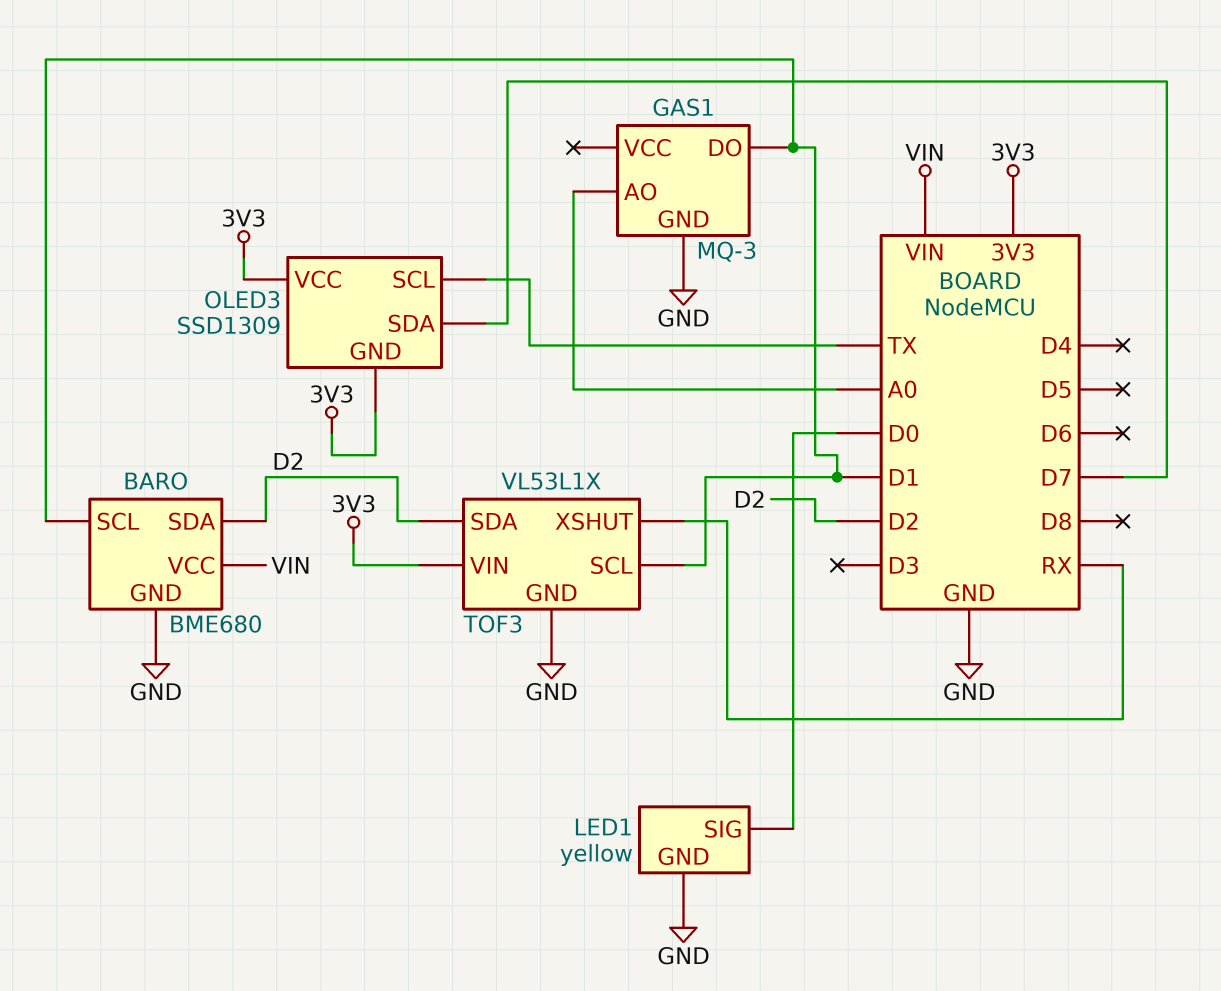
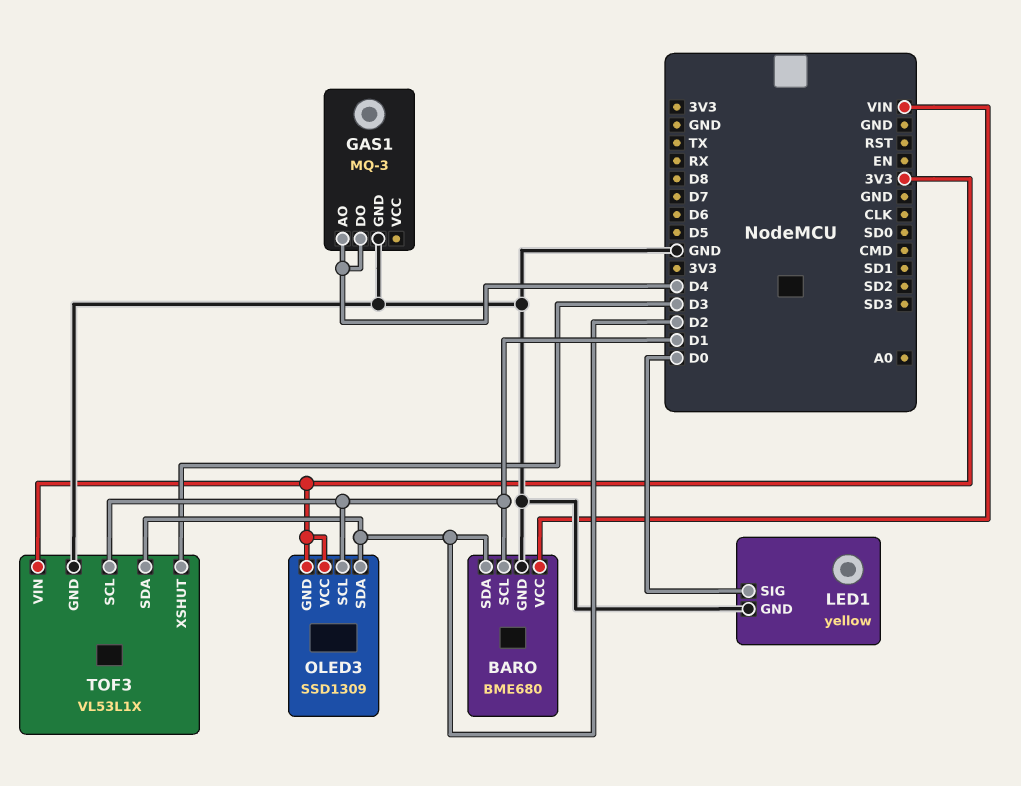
GAS1 pin AO: A0 -> D4
GAS1 pin DO: D1 -> D4
OLED3 pin SCL: TX -> D1
OLED3 pin SDA: D7 -> D2
TOF3 pin XSHUT: RX -> D3

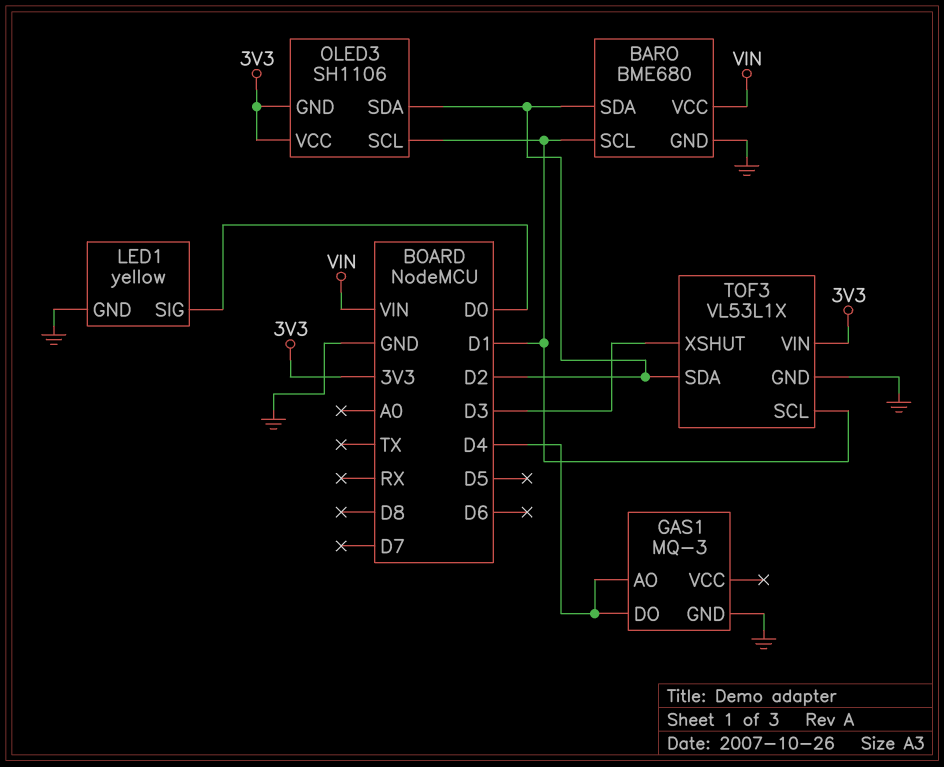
OLED3: SSD1309 -> SH1106

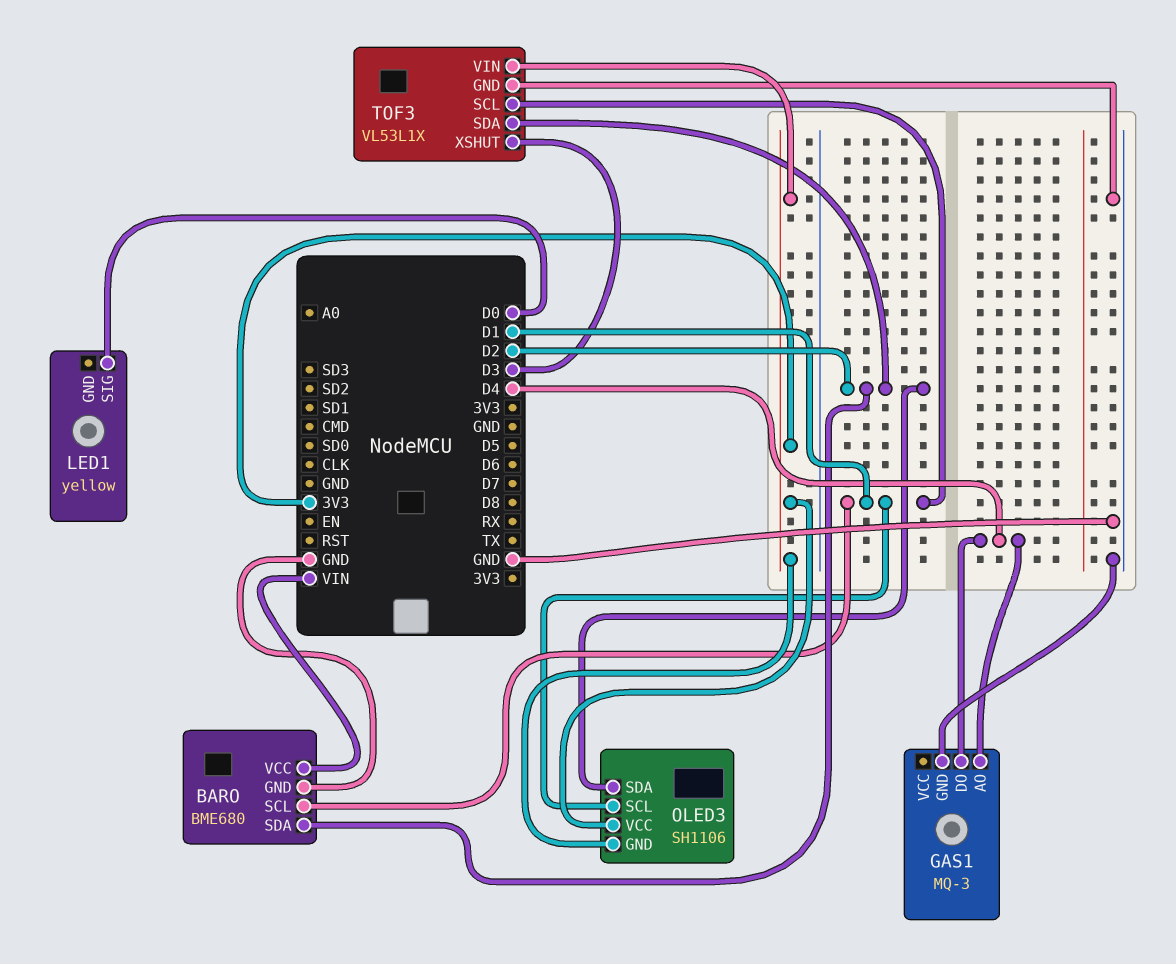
LED1 pin GND: GND -> none

